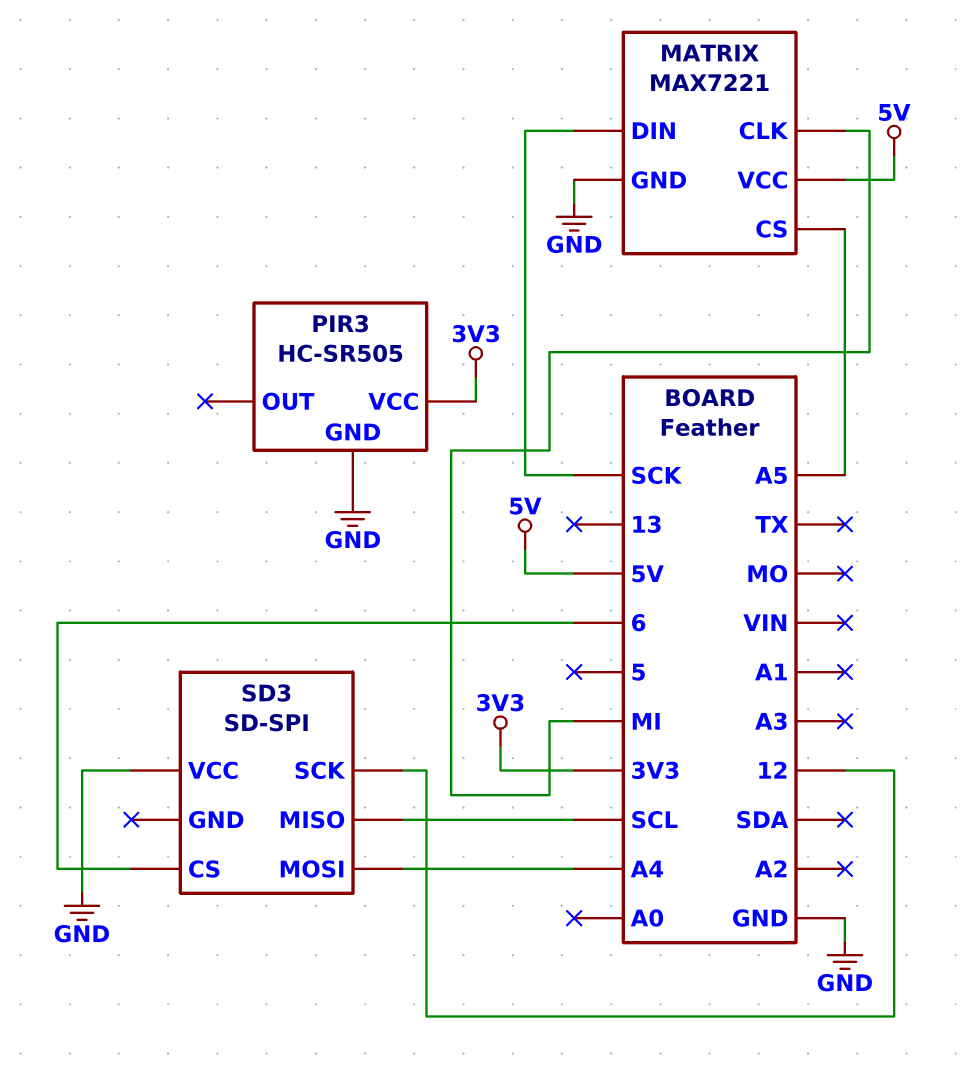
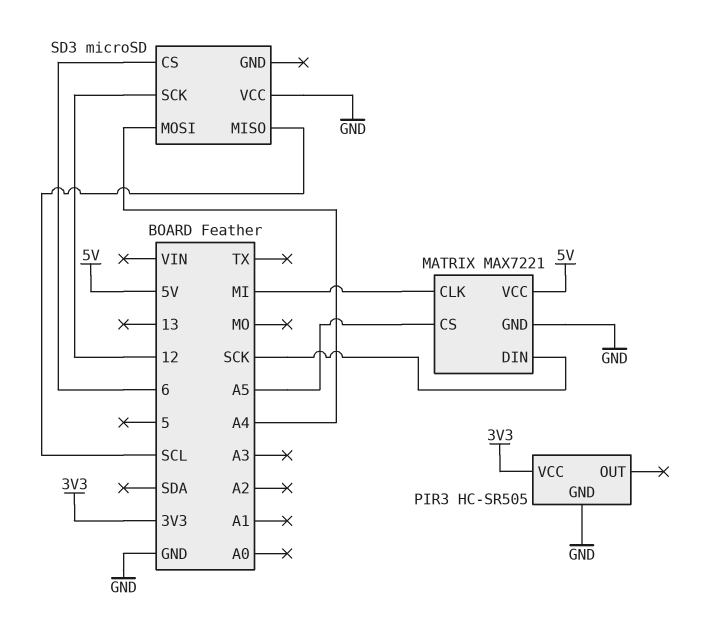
SD3: SD-SPI -> microSD

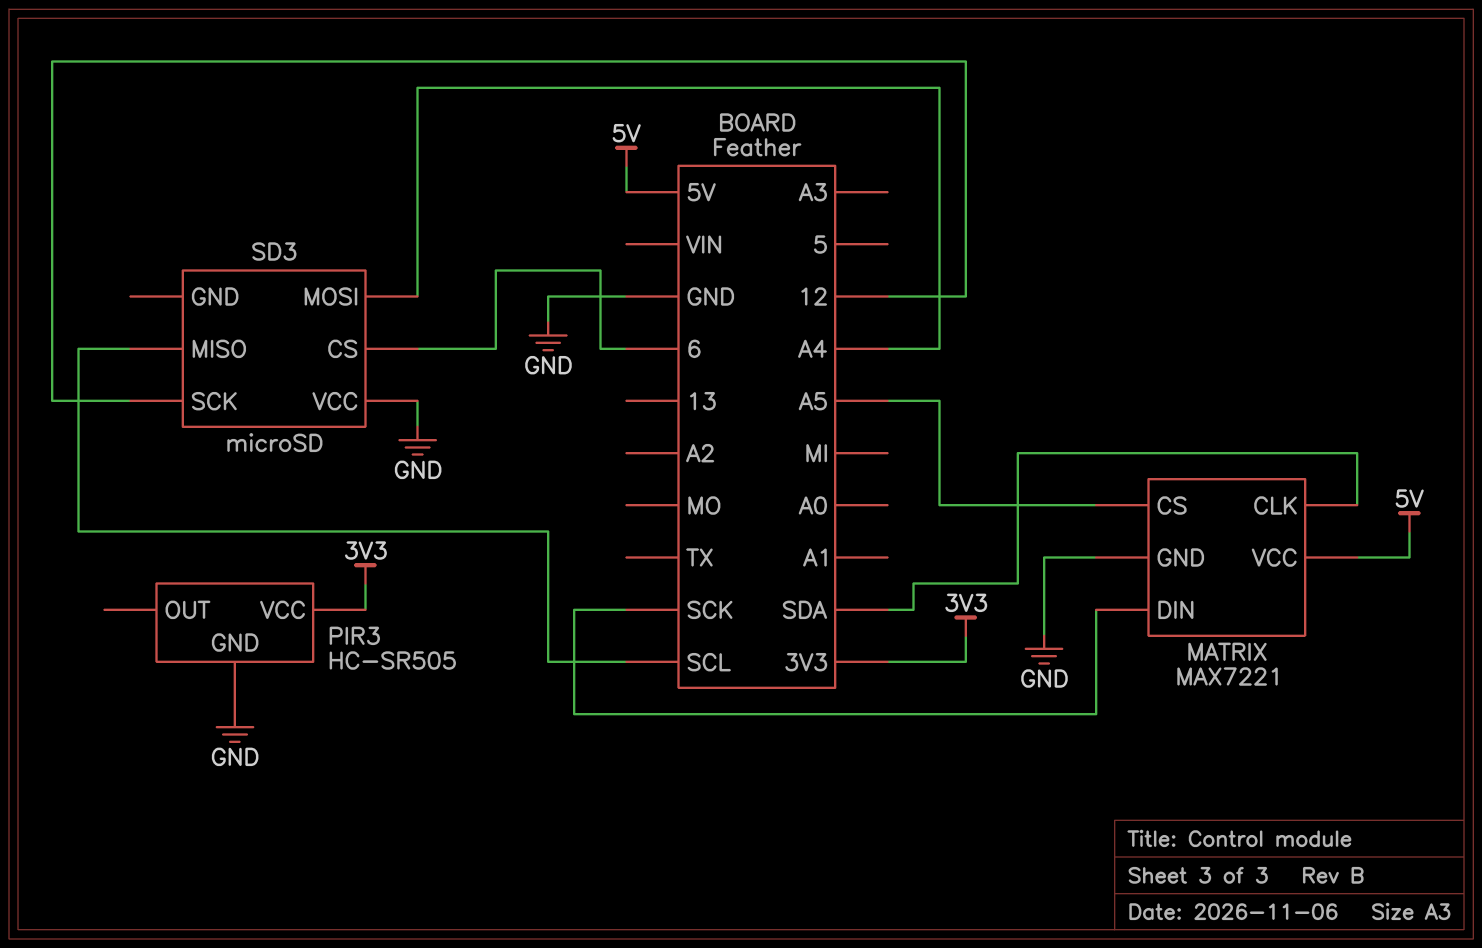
MATRIX pin CLK: MI -> SDA

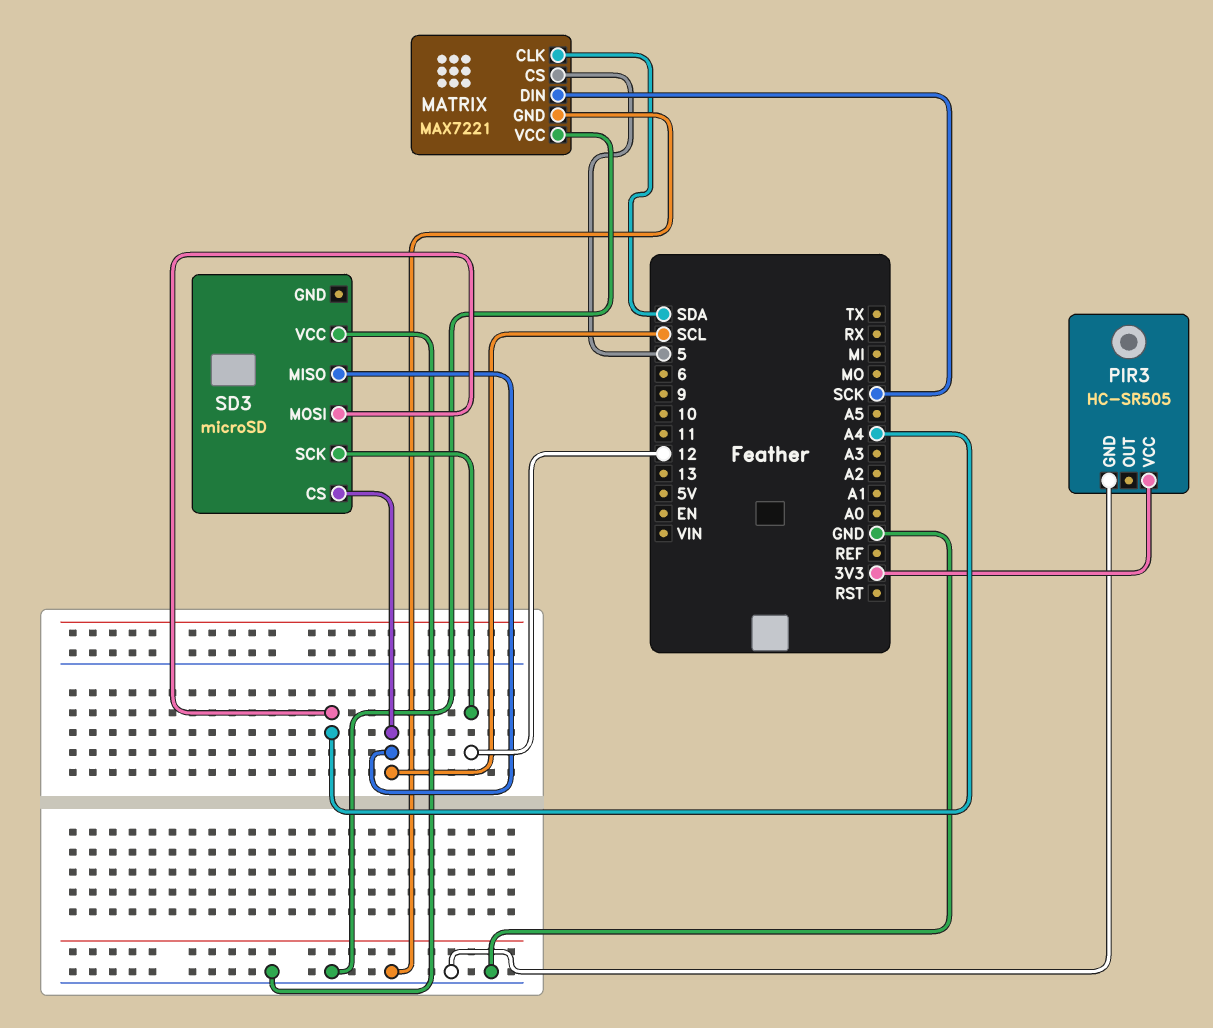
MATRIX pin CS: A5 -> 5
MATRIX pin VCC: 5V -> GND
SD3 pin CS: 6 -> SCL

